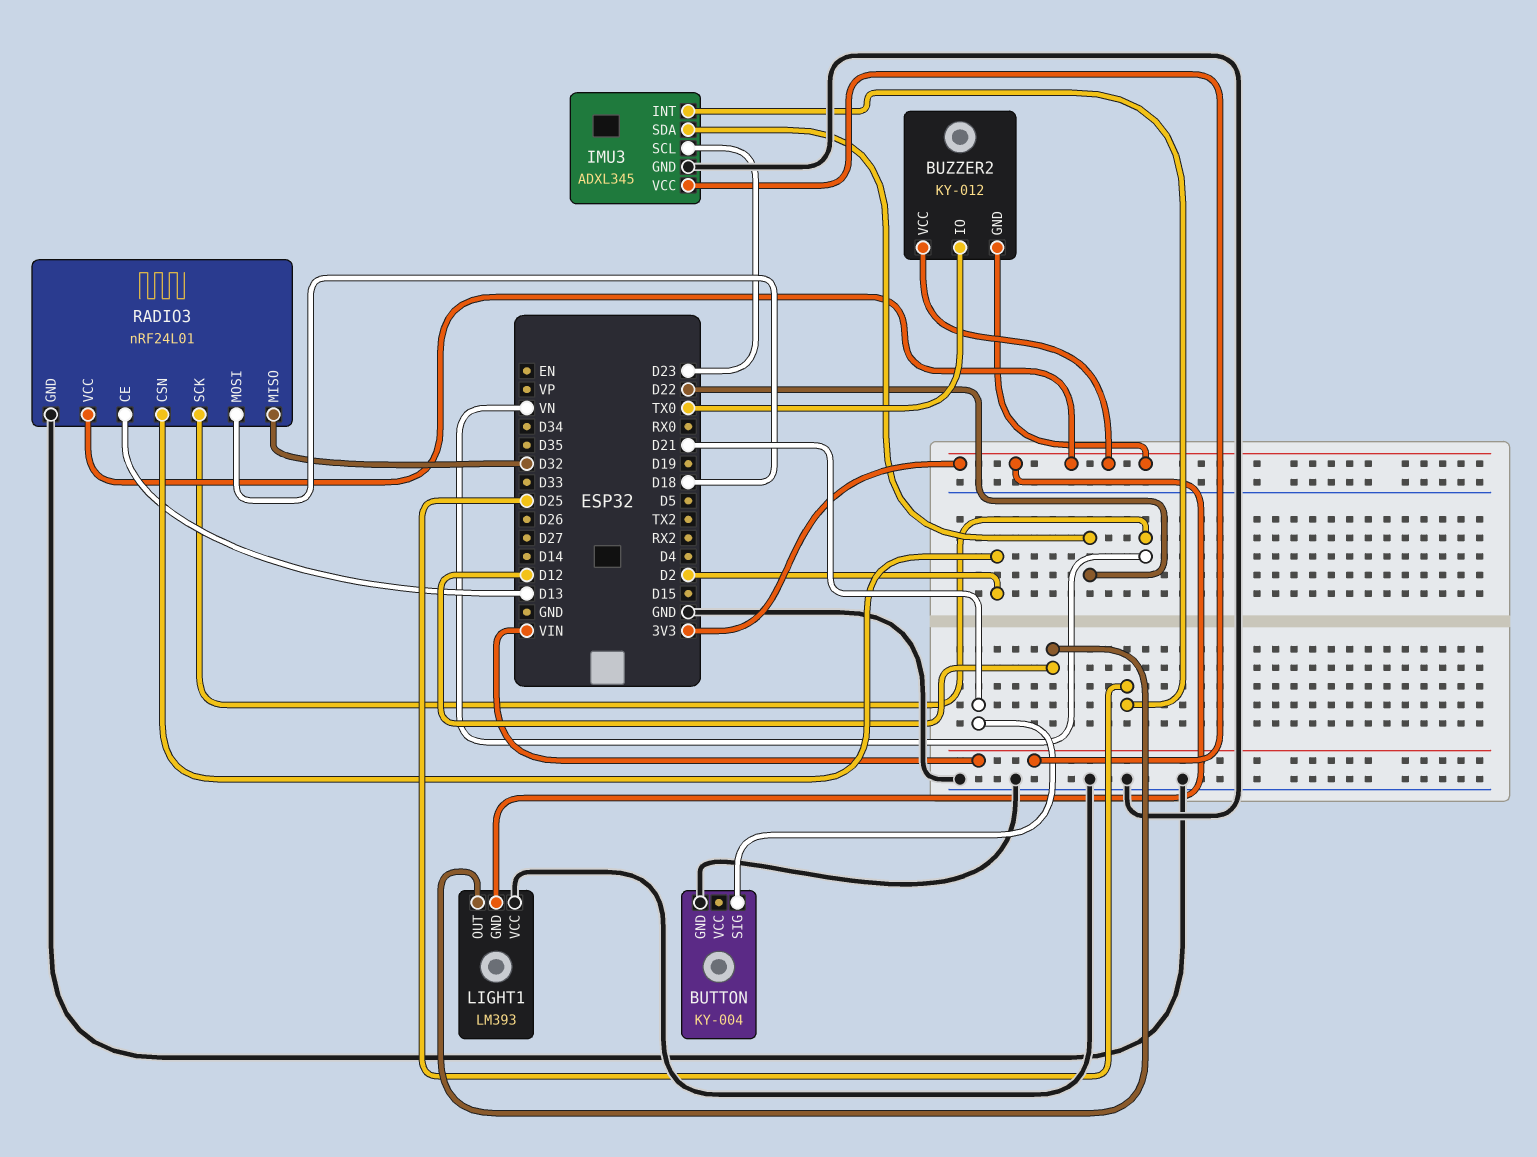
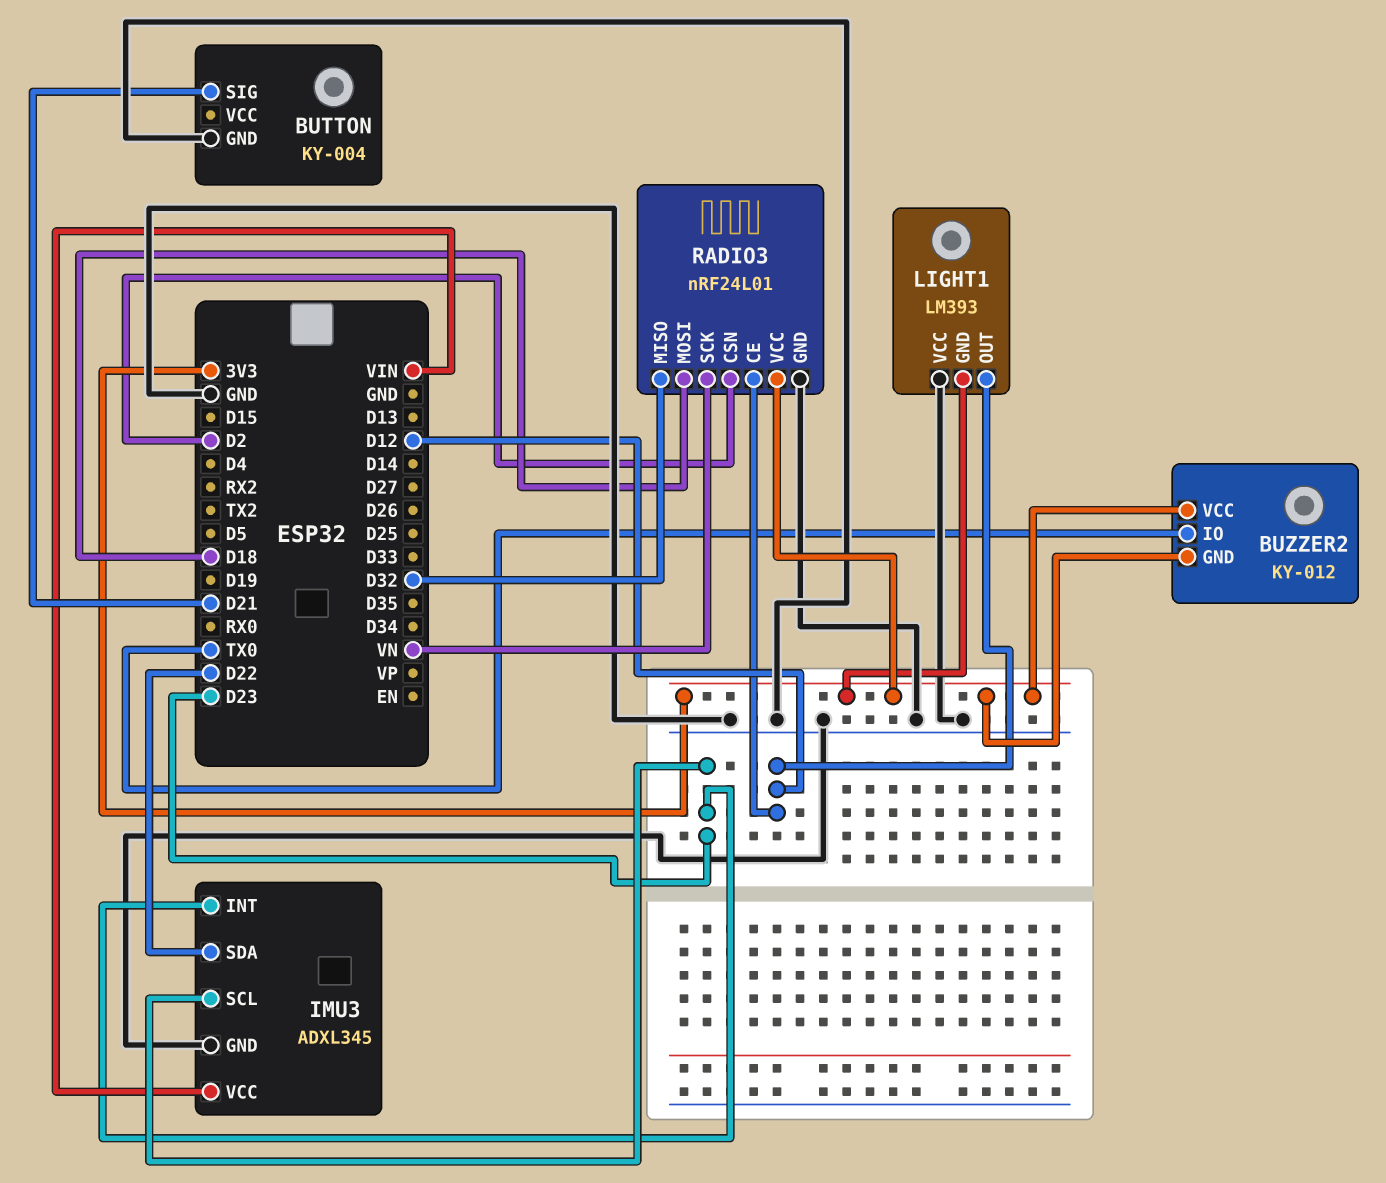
IMU3 pin INT: D25 -> D23
RADIO3 pin CE: D13 -> D12

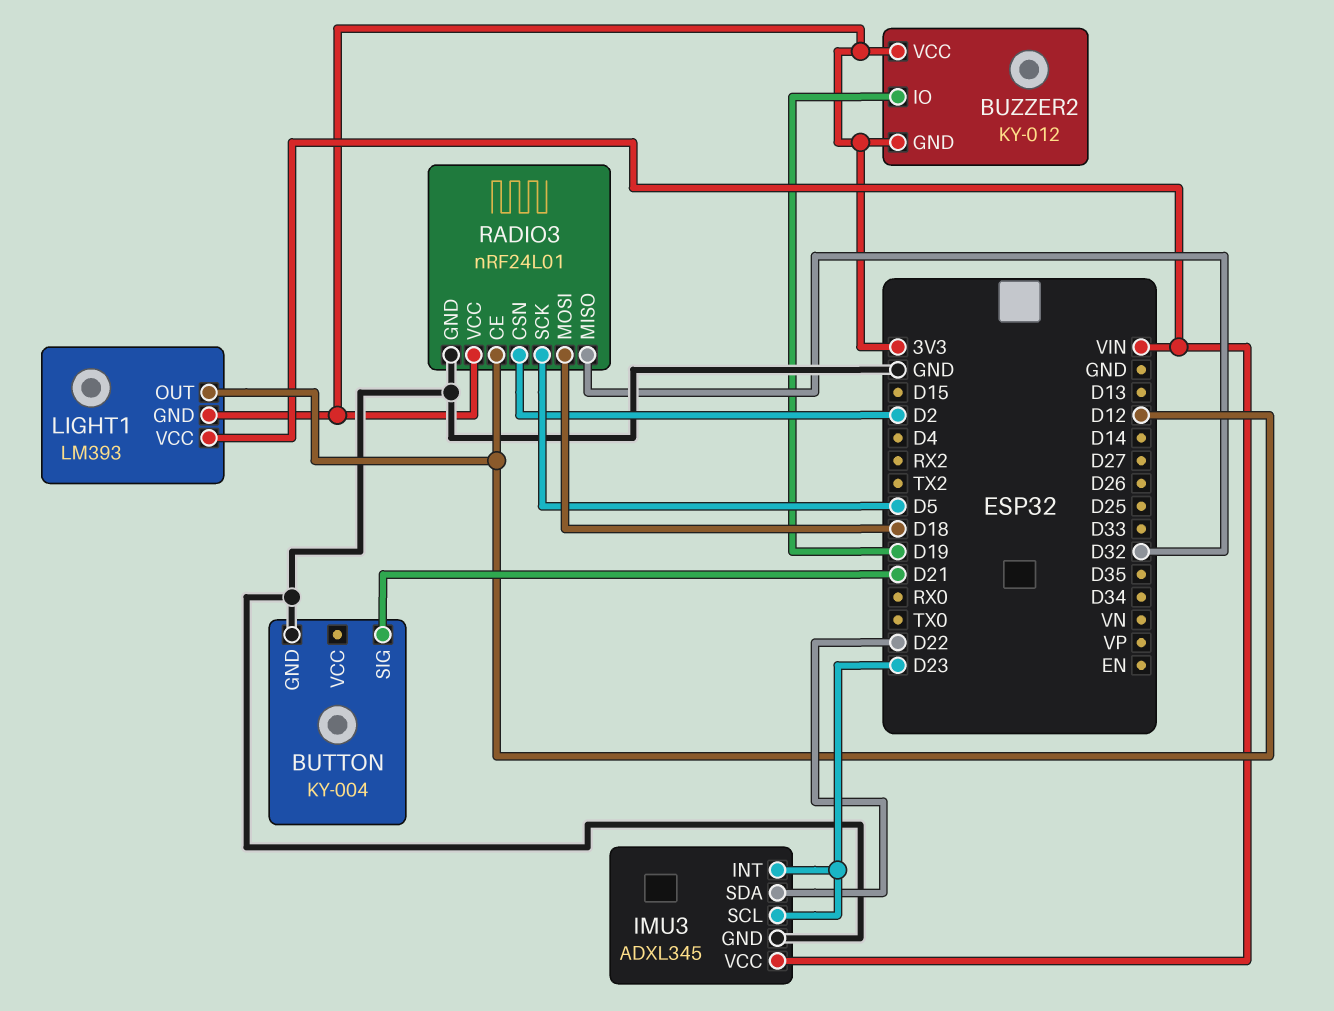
BUZZER2 pin IO: TX0 -> D19
LIGHT1 pin VCC: GND -> VIN
RADIO3 pin SCK: VN -> D5

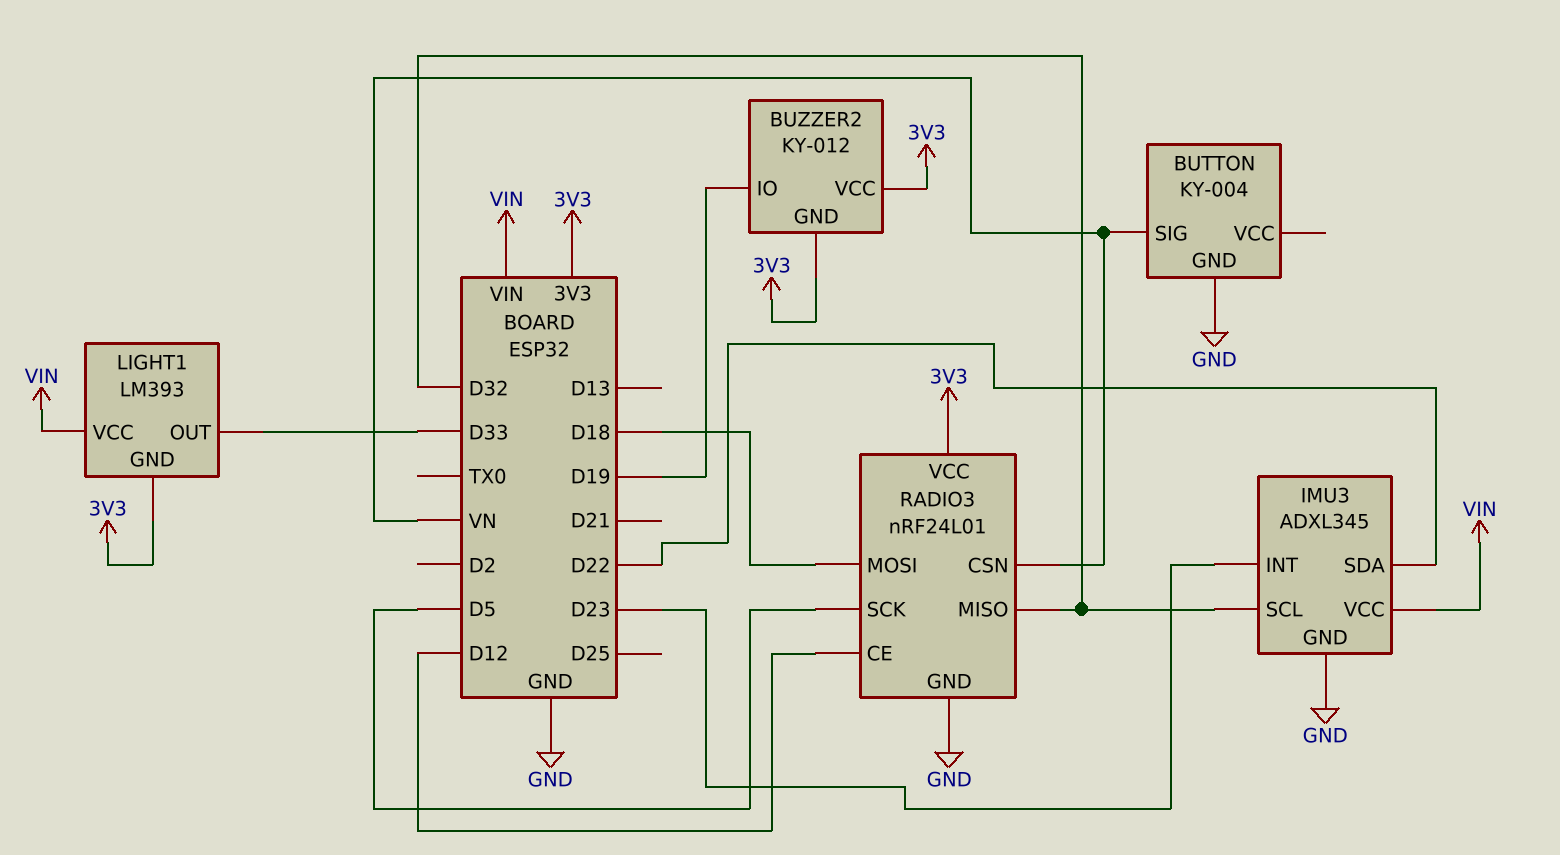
BUTTON pin SIG: D21 -> VN
IMU3 pin SCL: D23 -> D32
LIGHT1 pin OUT: D12 -> D33
RADIO3 pin CSN: D2 -> VN

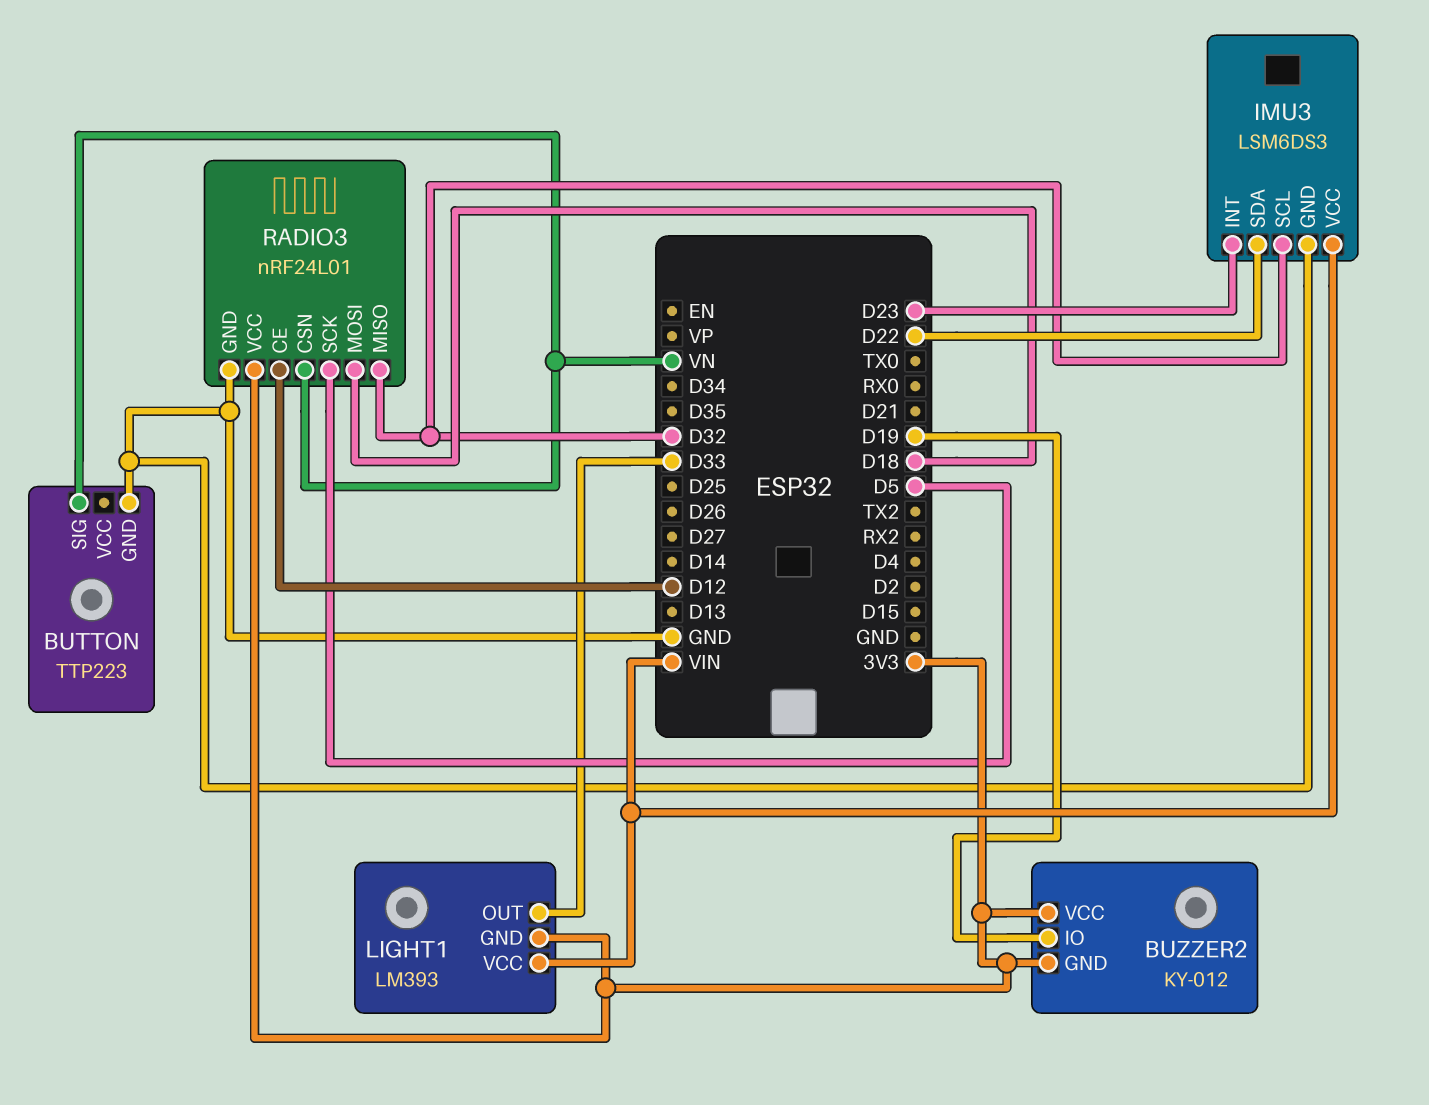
BUTTON: KY-004 -> TTP223
IMU3: ADXL345 -> LSM6DS3

